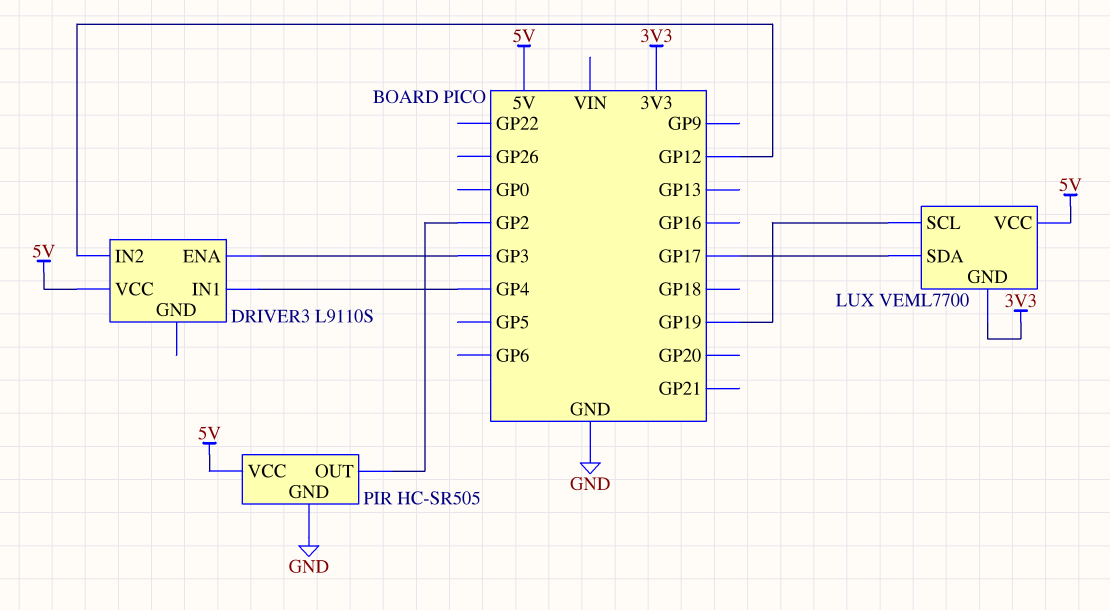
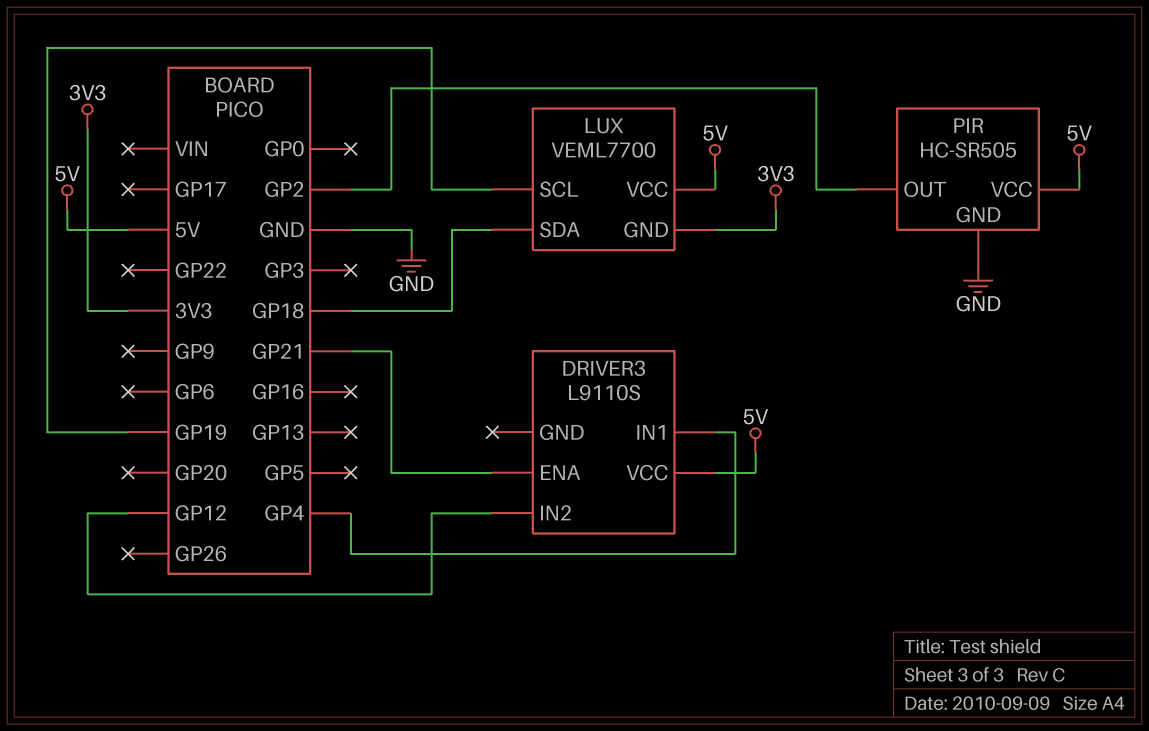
DRIVER3 pin ENA: GP3 -> GP21
LUX pin SDA: GP17 -> GP18

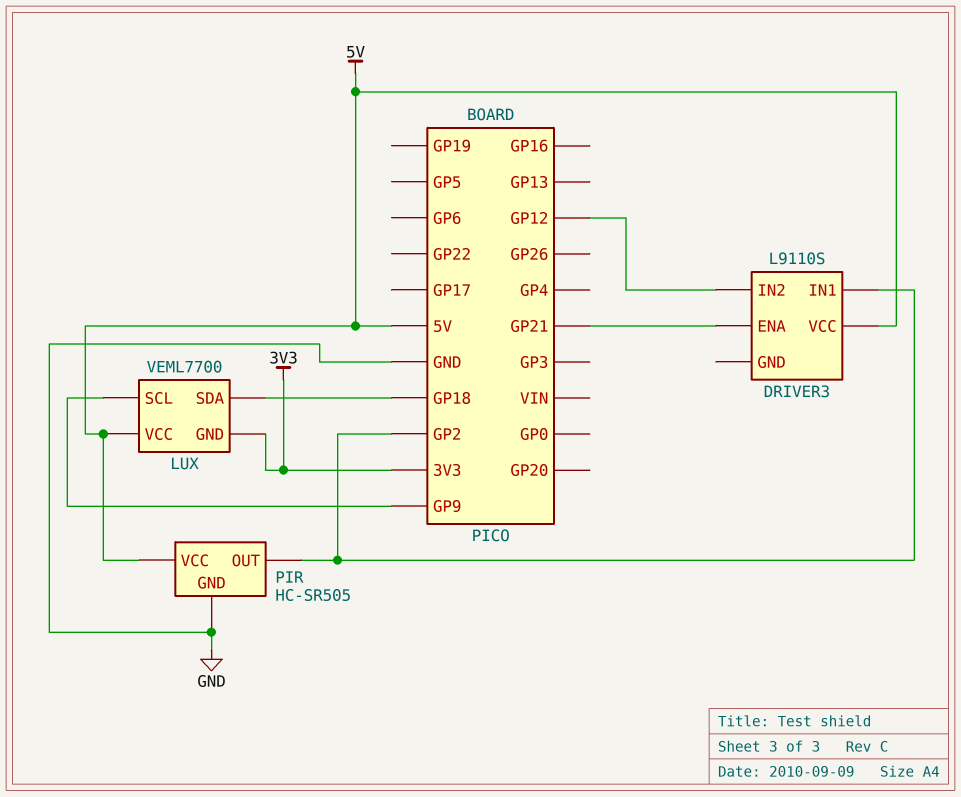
DRIVER3 pin IN1: GP4 -> GP2
LUX pin SCL: GP19 -> GP9

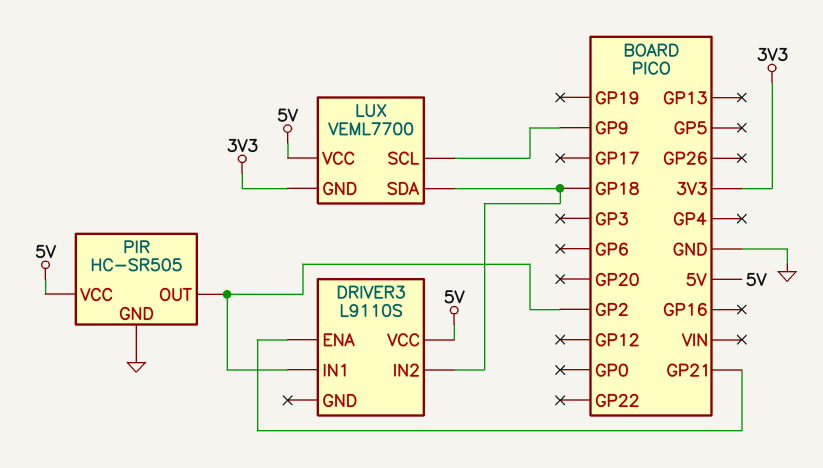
DRIVER3 pin IN2: GP12 -> GP18

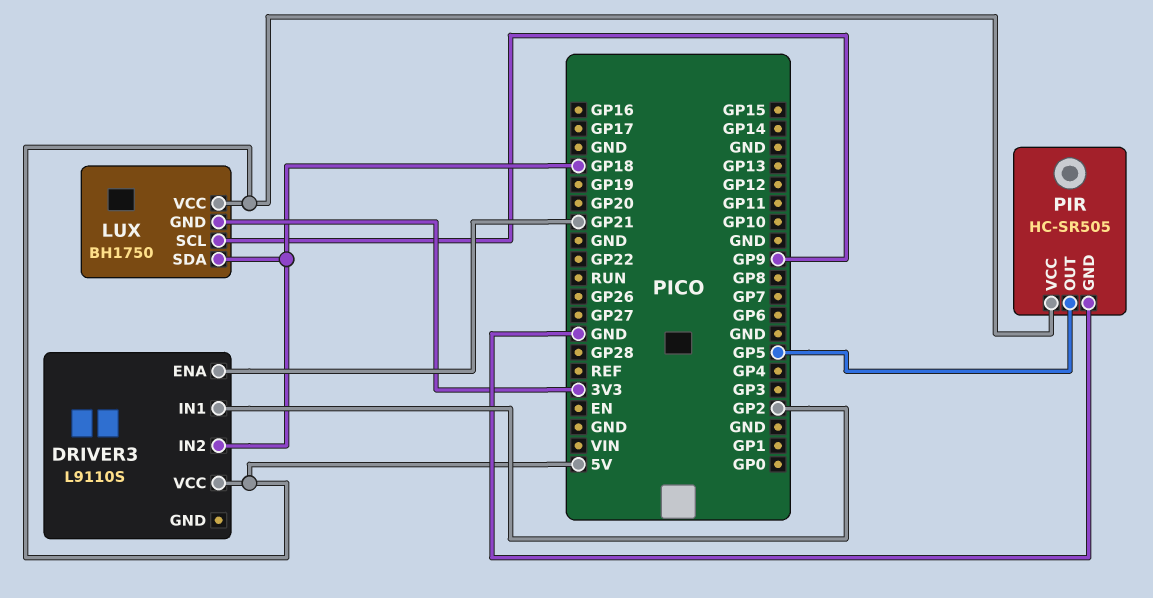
LUX: VEML7700 -> BH1750
PIR pin OUT: GP2 -> GP5

